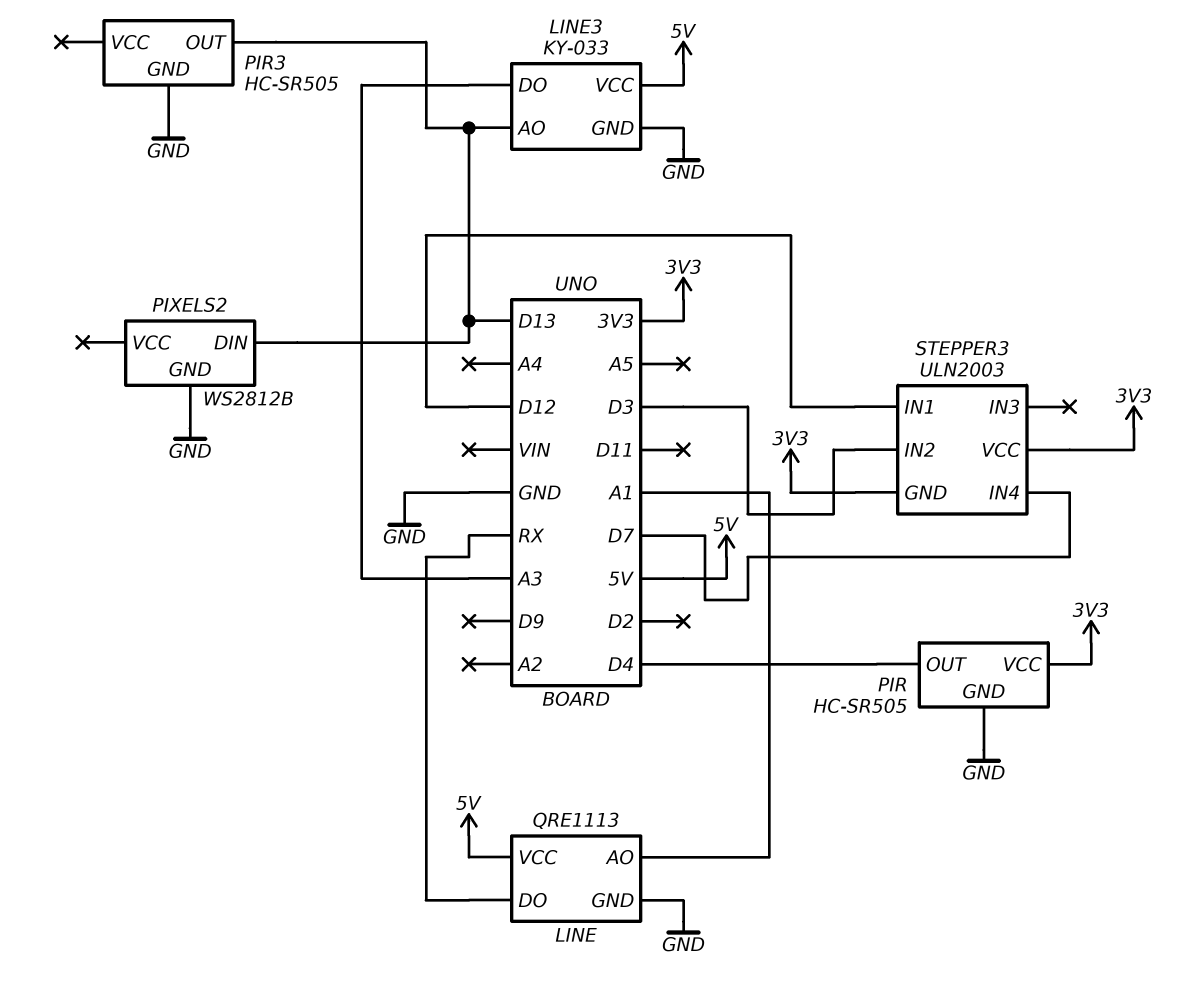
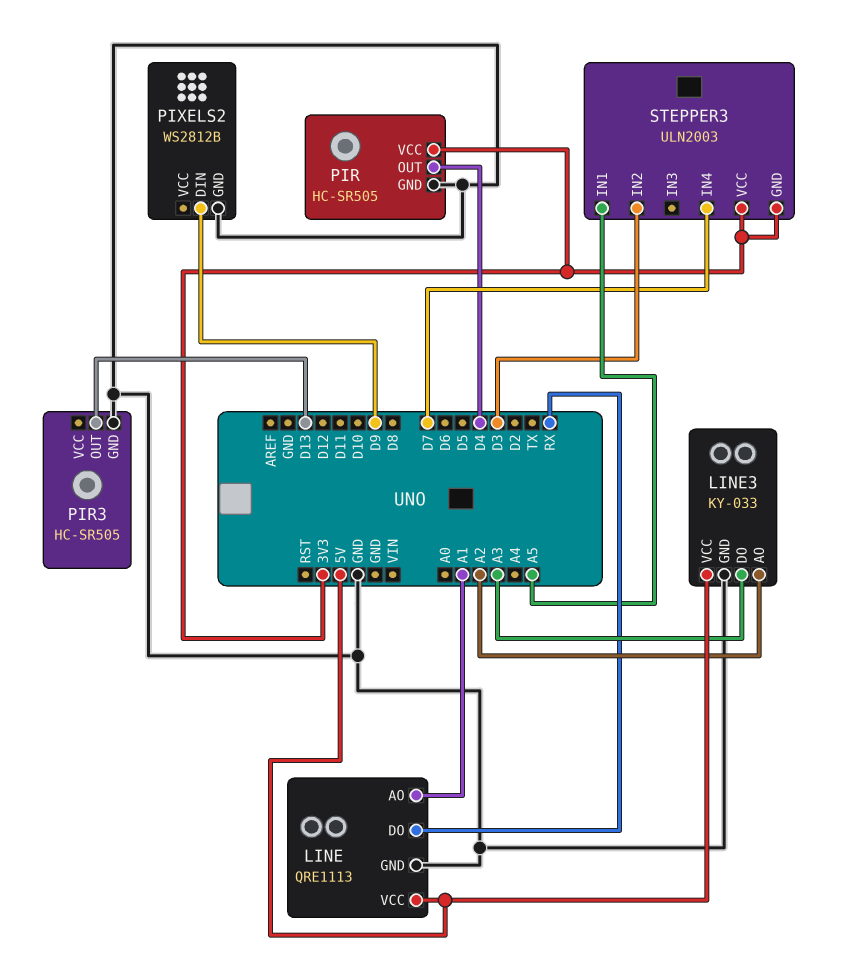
LINE3 pin AO: D13 -> A2
PIXELS2 pin DIN: D13 -> D9
STEPPER3 pin IN1: D12 -> A5

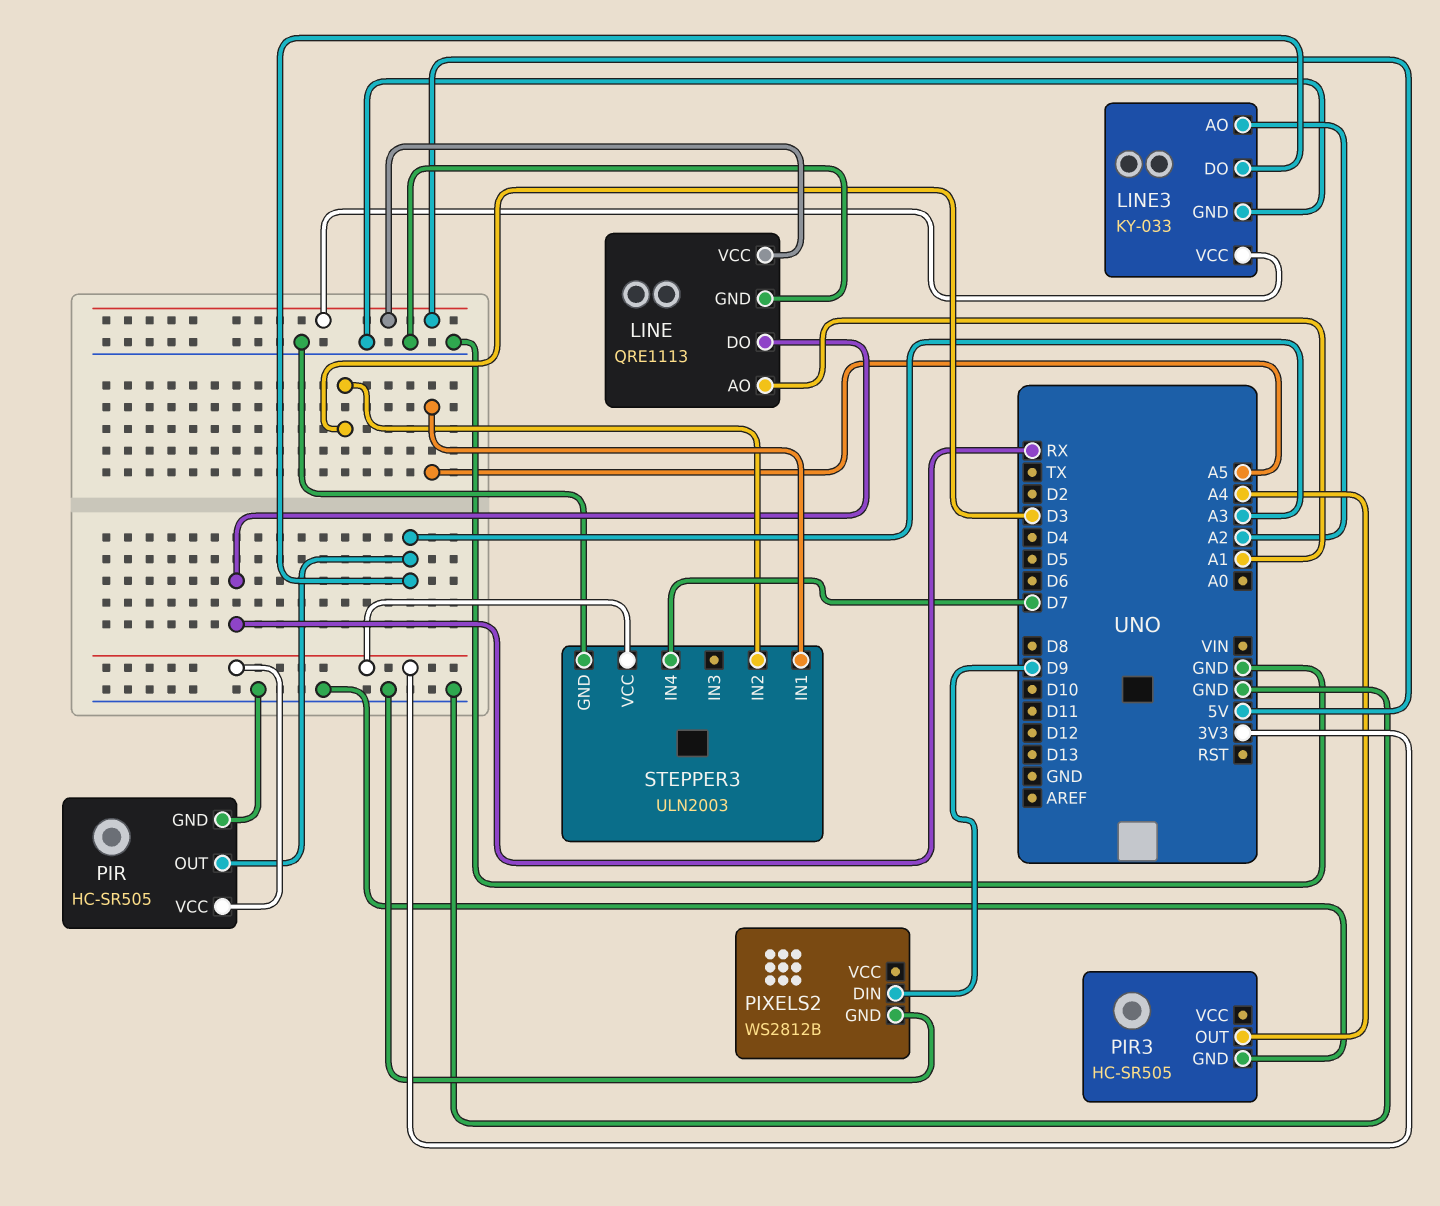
PIR pin OUT: D4 -> A3
PIR3 pin OUT: D13 -> A4
STEPPER3 pin GND: 3V3 -> GND

